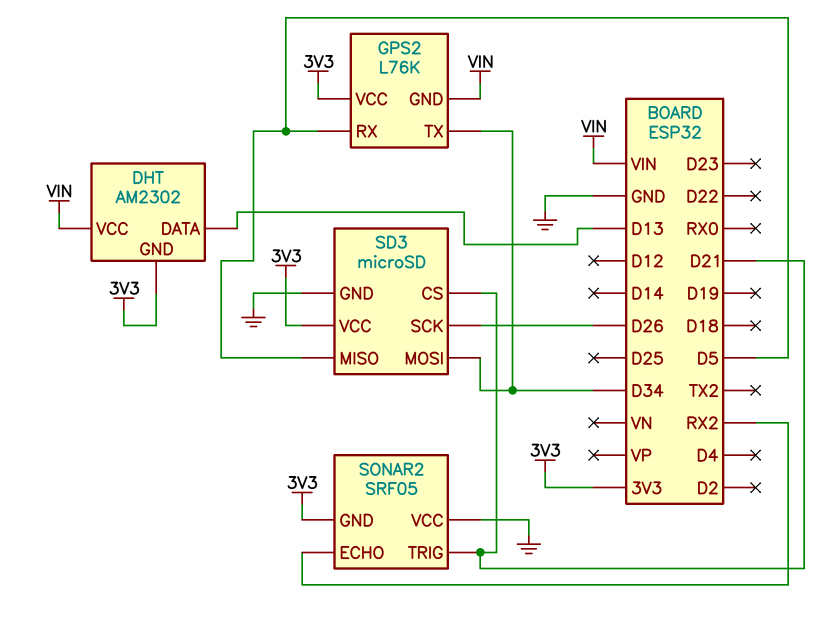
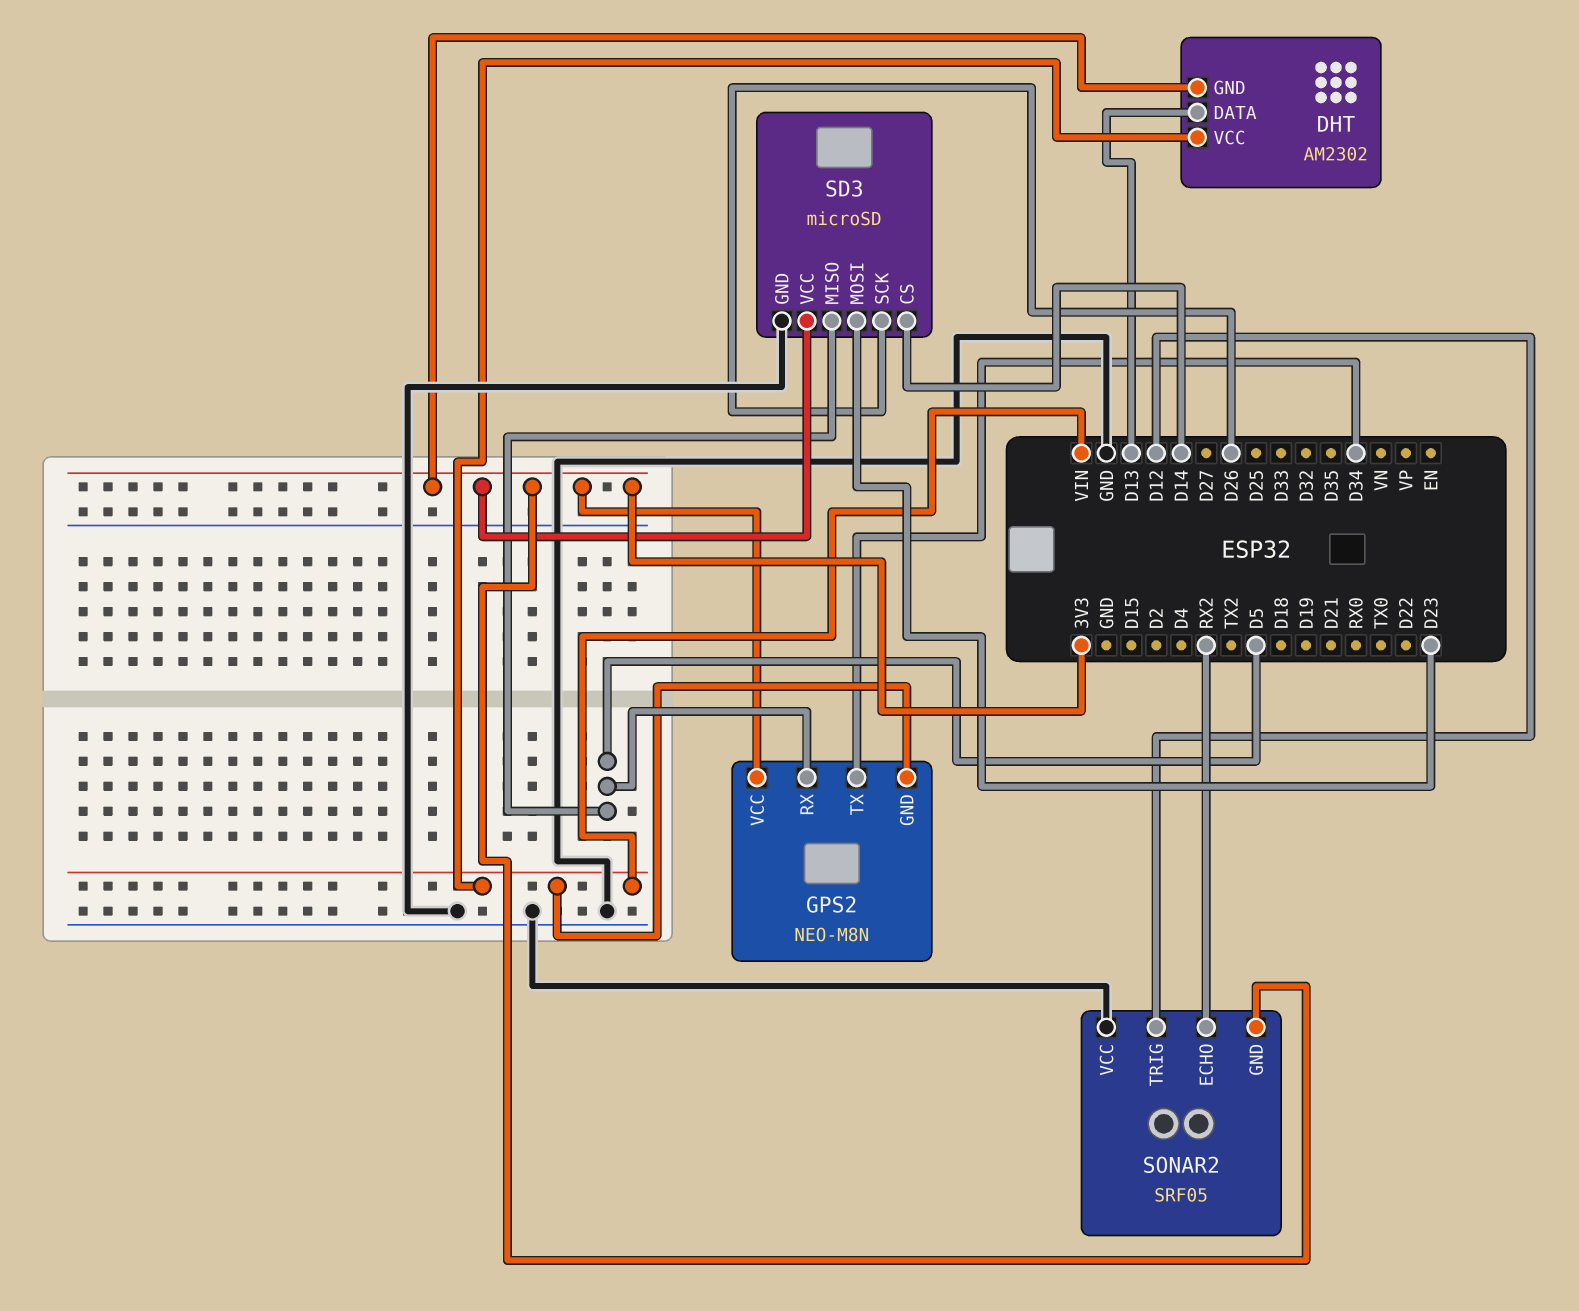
GPS2: L76K -> NEO-M8N
SD3 pin CS: D21 -> D14
SD3 pin MOSI: D34 -> D23
SONAR2 pin TRIG: D21 -> D12

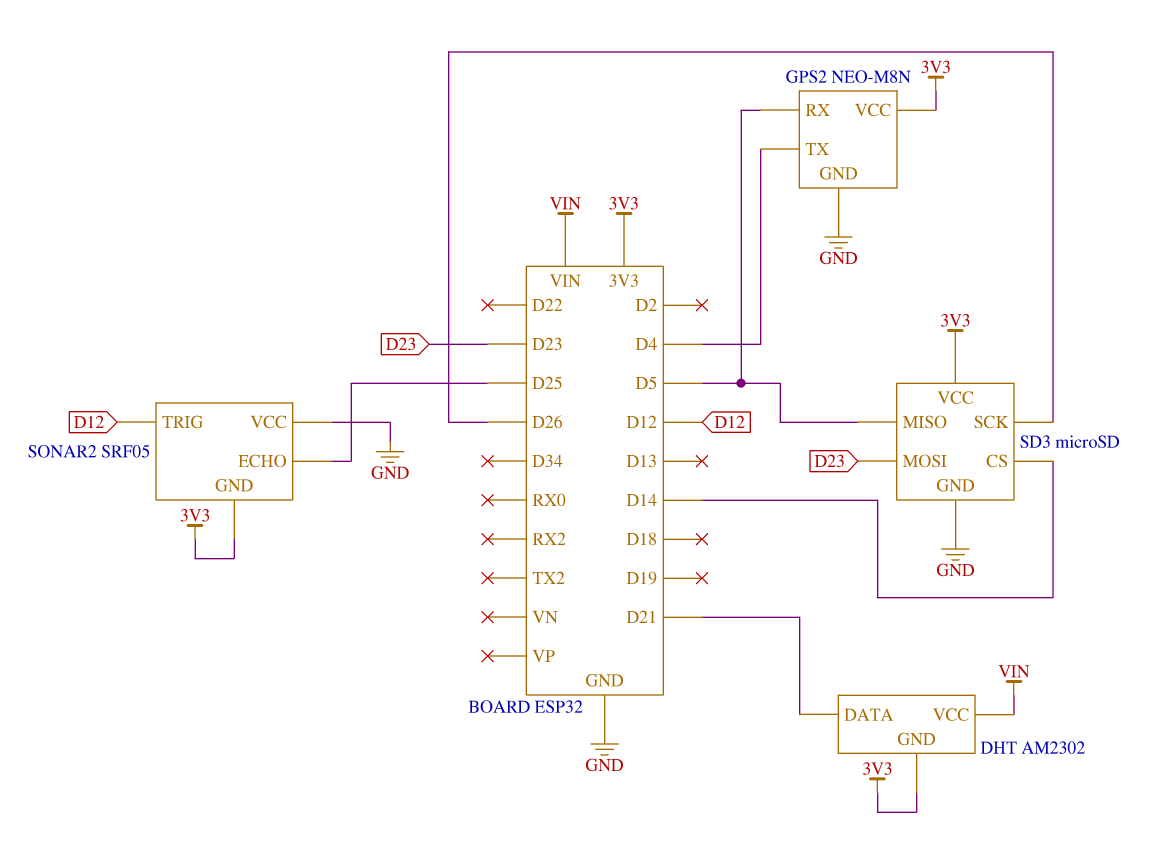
DHT pin DATA: D13 -> D21
GPS2 pin GND: VIN -> GND
GPS2 pin TX: D34 -> D4
SONAR2 pin ECHO: RX2 -> D25

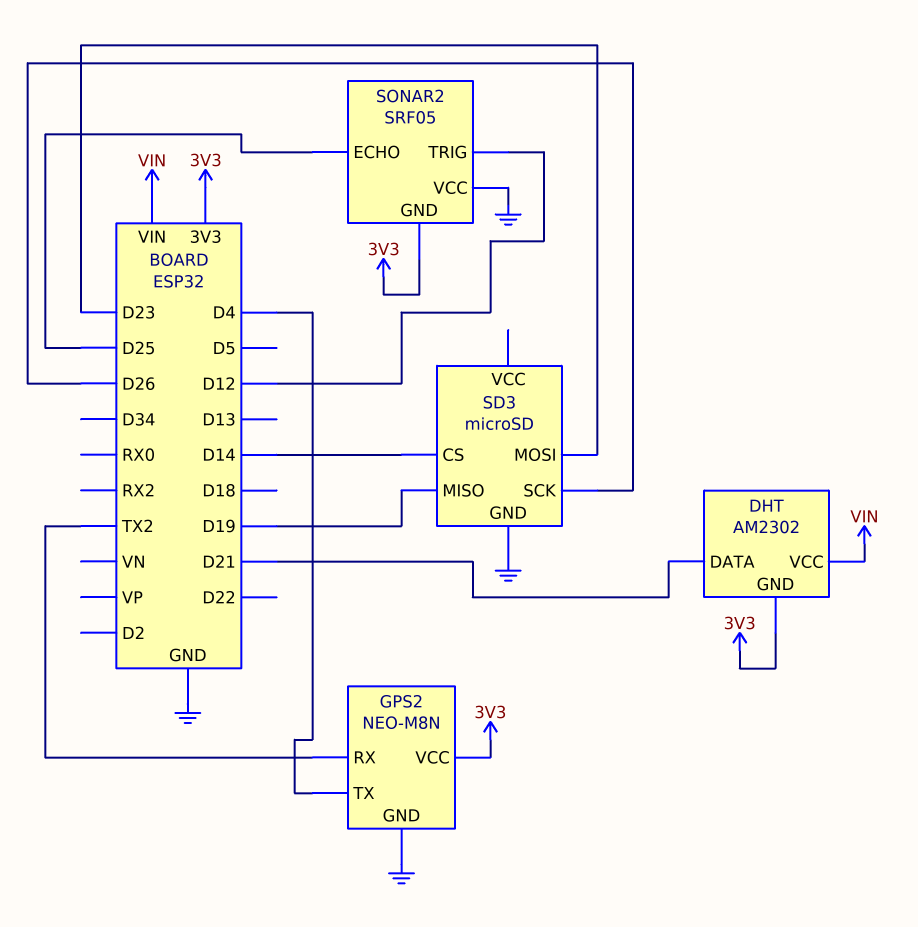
GPS2 pin RX: D5 -> TX2
SD3 pin MISO: D5 -> D19
SD3 pin VCC: 3V3 -> none

